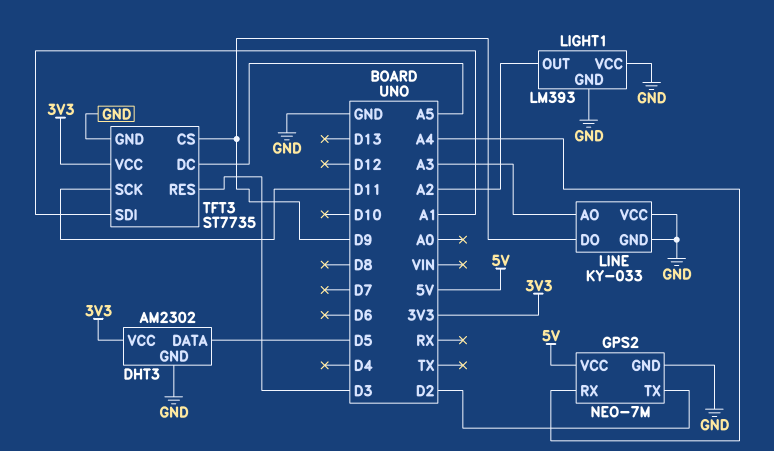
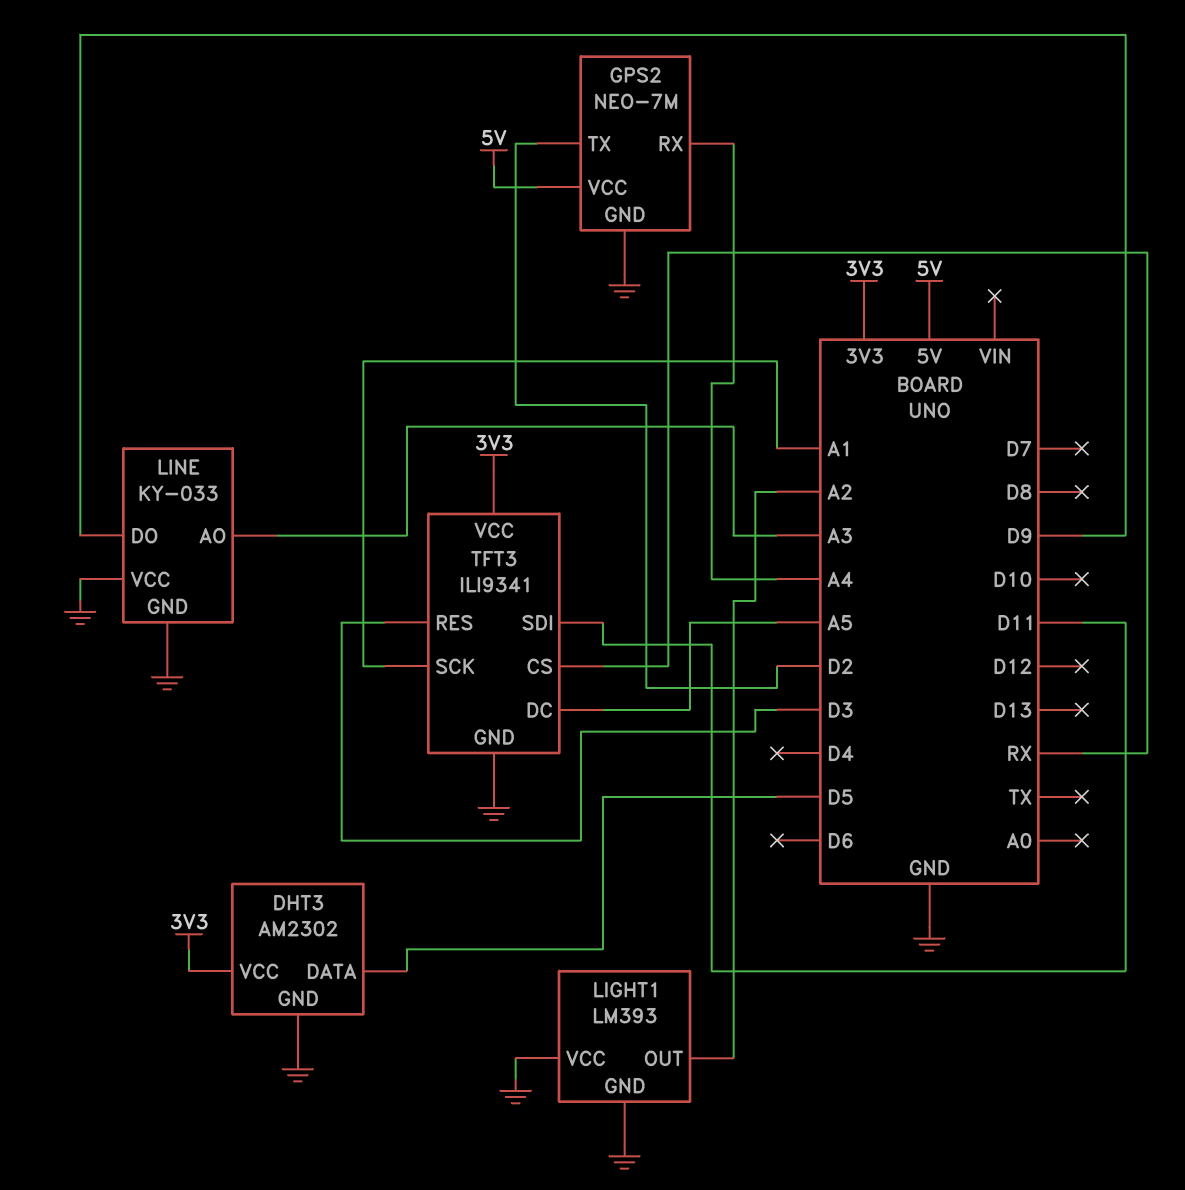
TFT3: ST7735 -> ILI9341
TFT3 pin CS: D9 -> RX
TFT3 pin SCK: D11 -> A1
TFT3 pin SDI: A1 -> D11

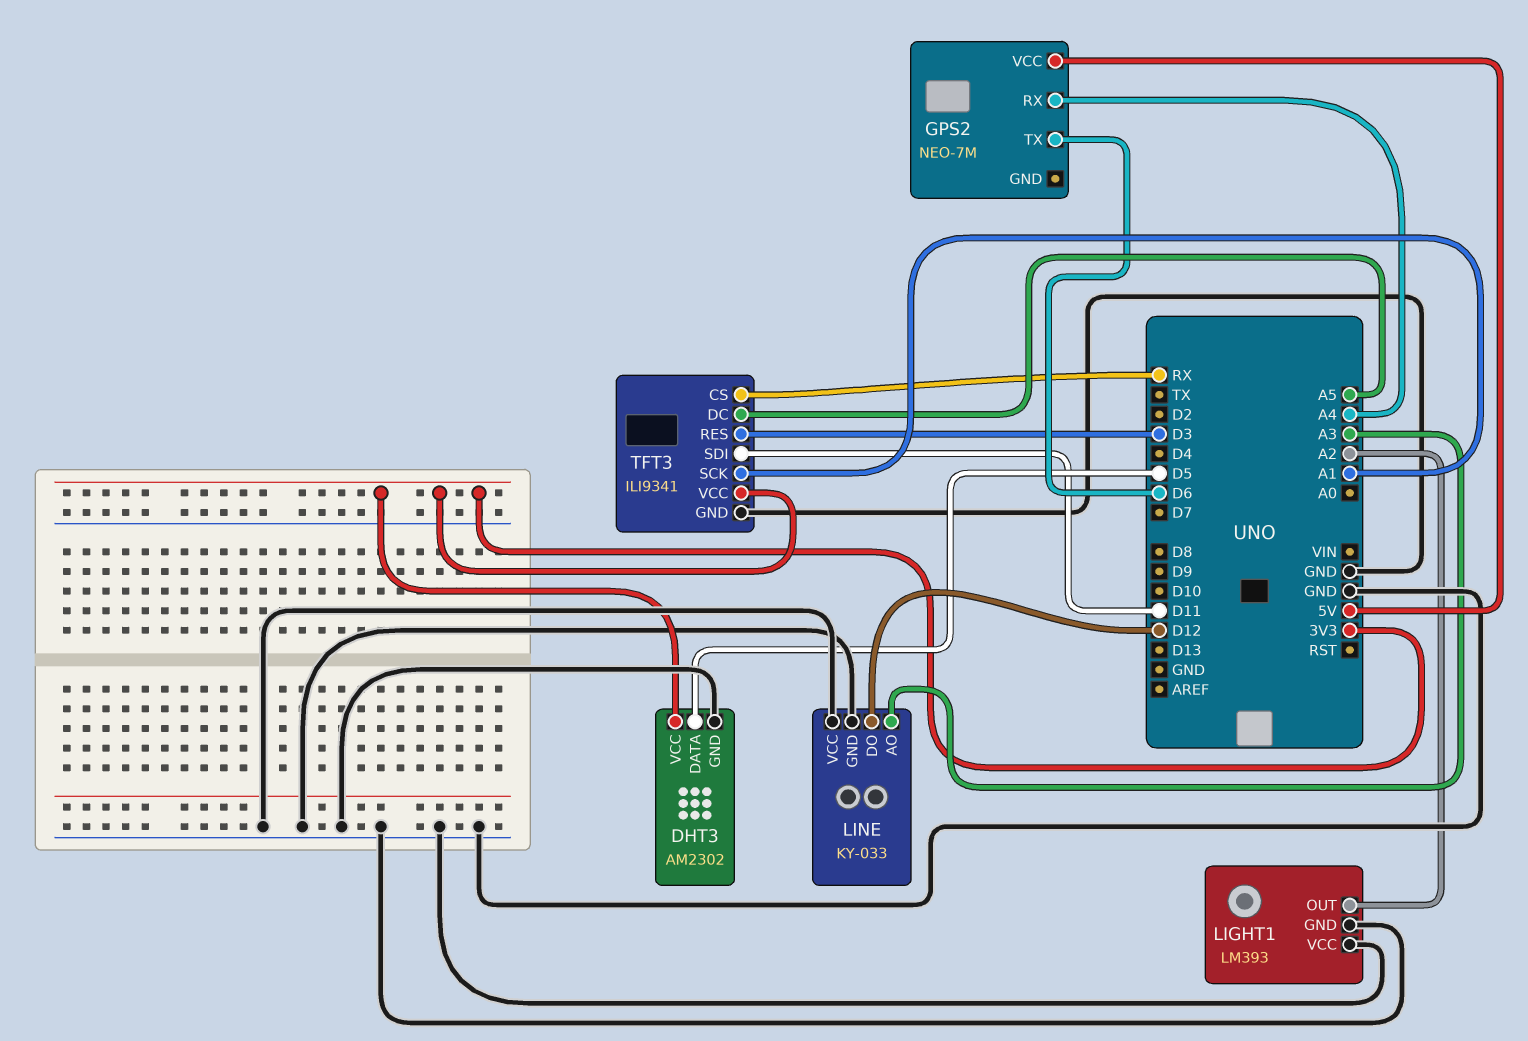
GPS2 pin GND: GND -> none
GPS2 pin TX: D2 -> D6
LINE pin DO: D9 -> D12

